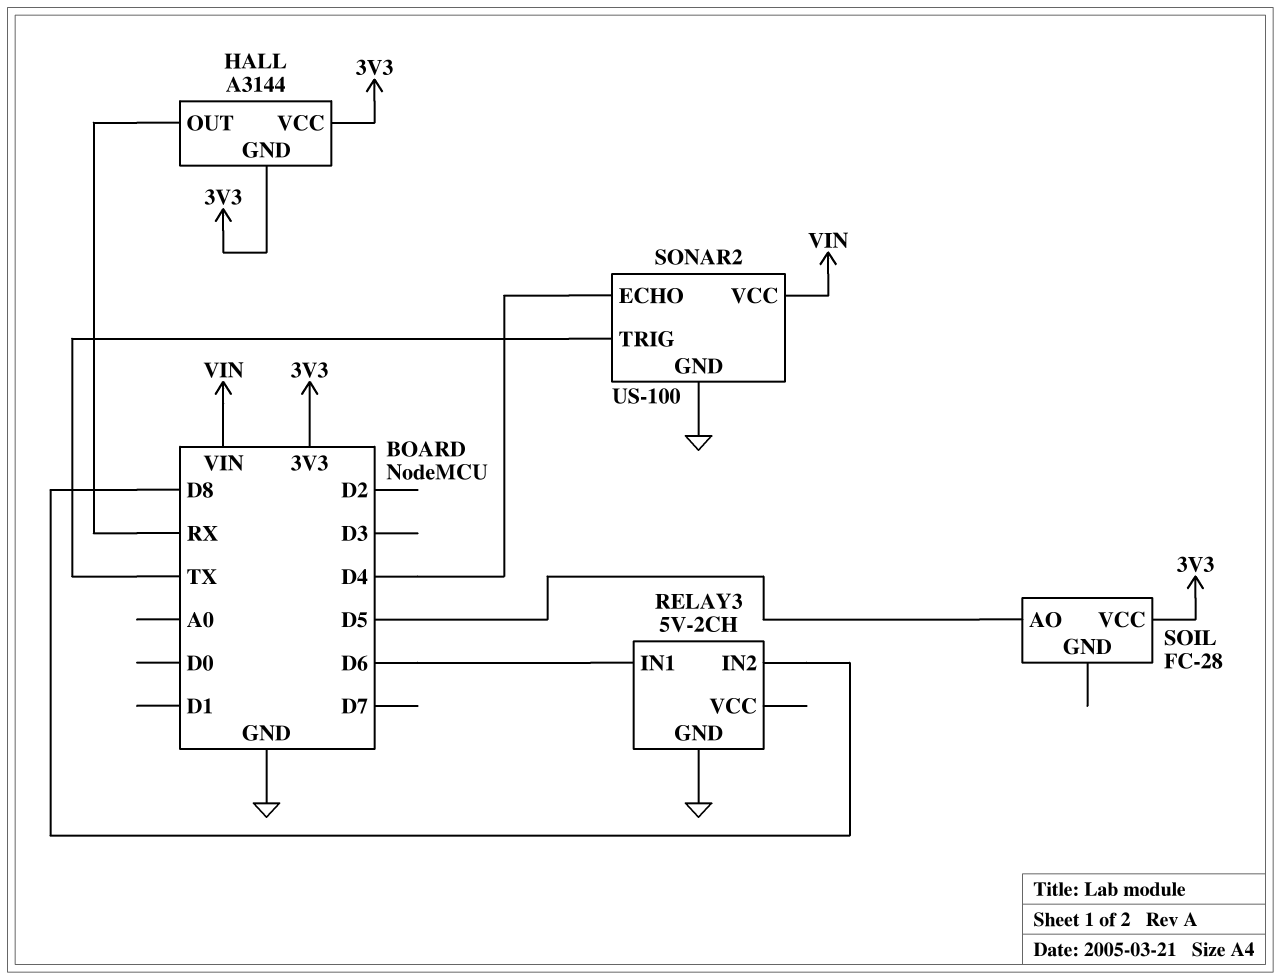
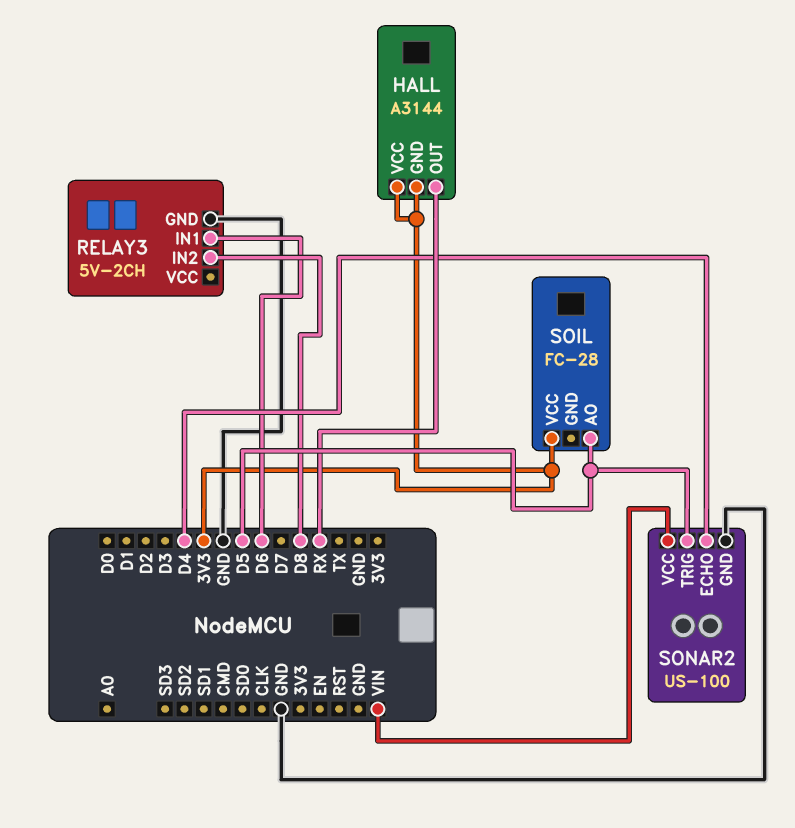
SONAR2 pin TRIG: TX -> D5

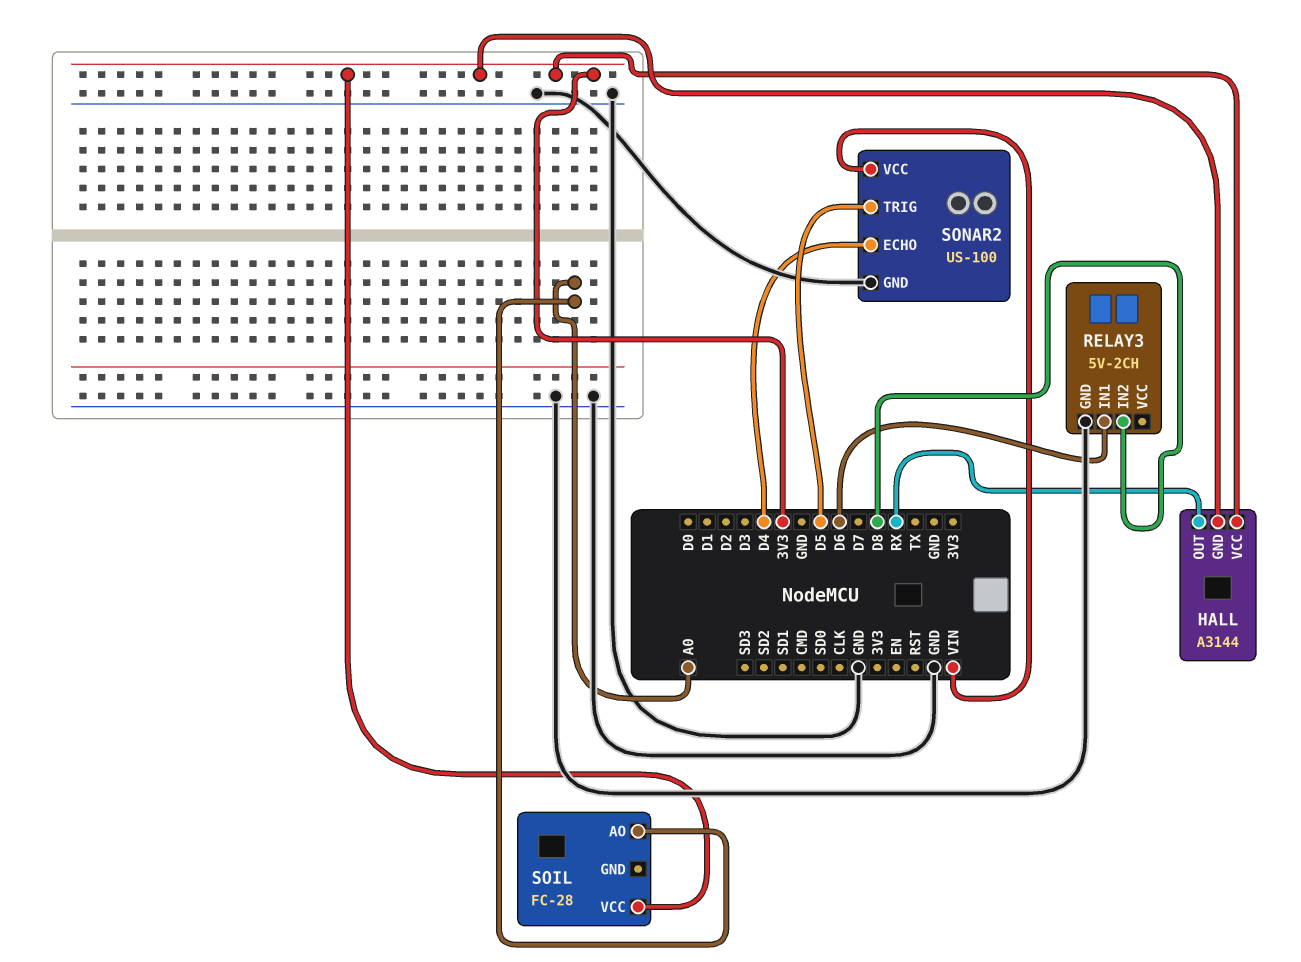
SOIL pin AO: D5 -> A0

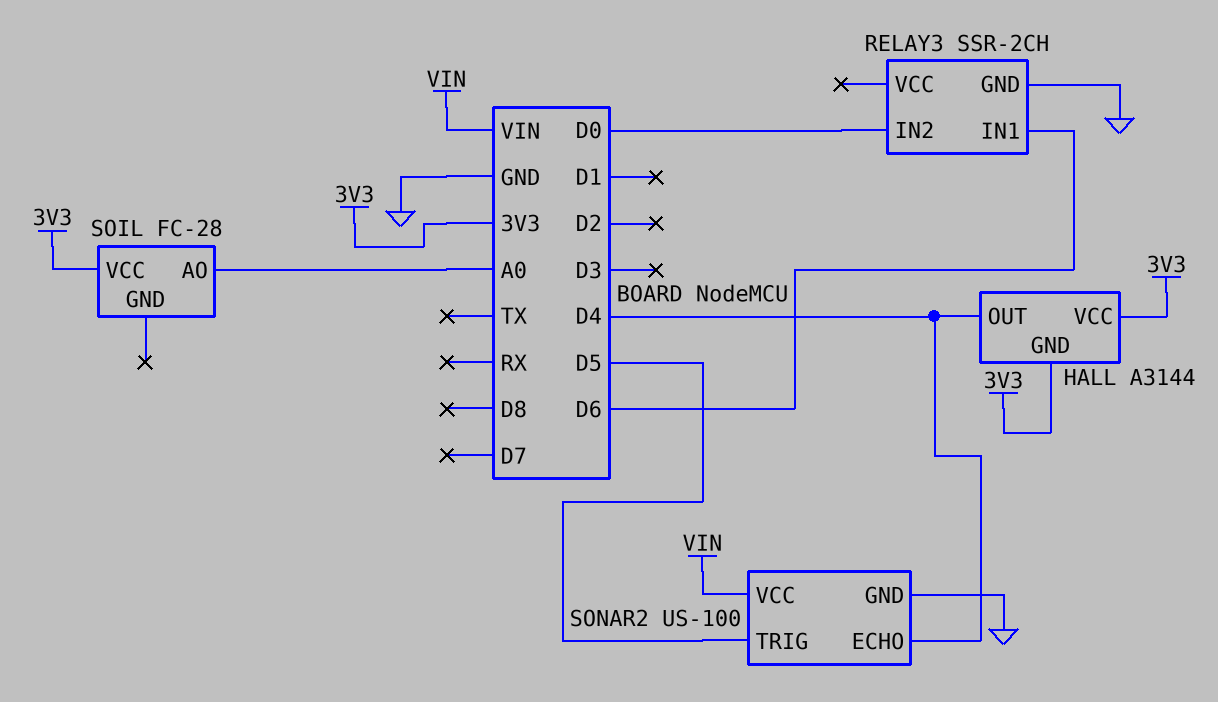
HALL pin OUT: RX -> D4
RELAY3: 5V-2CH -> SSR-2CH
RELAY3 pin IN2: D8 -> D0

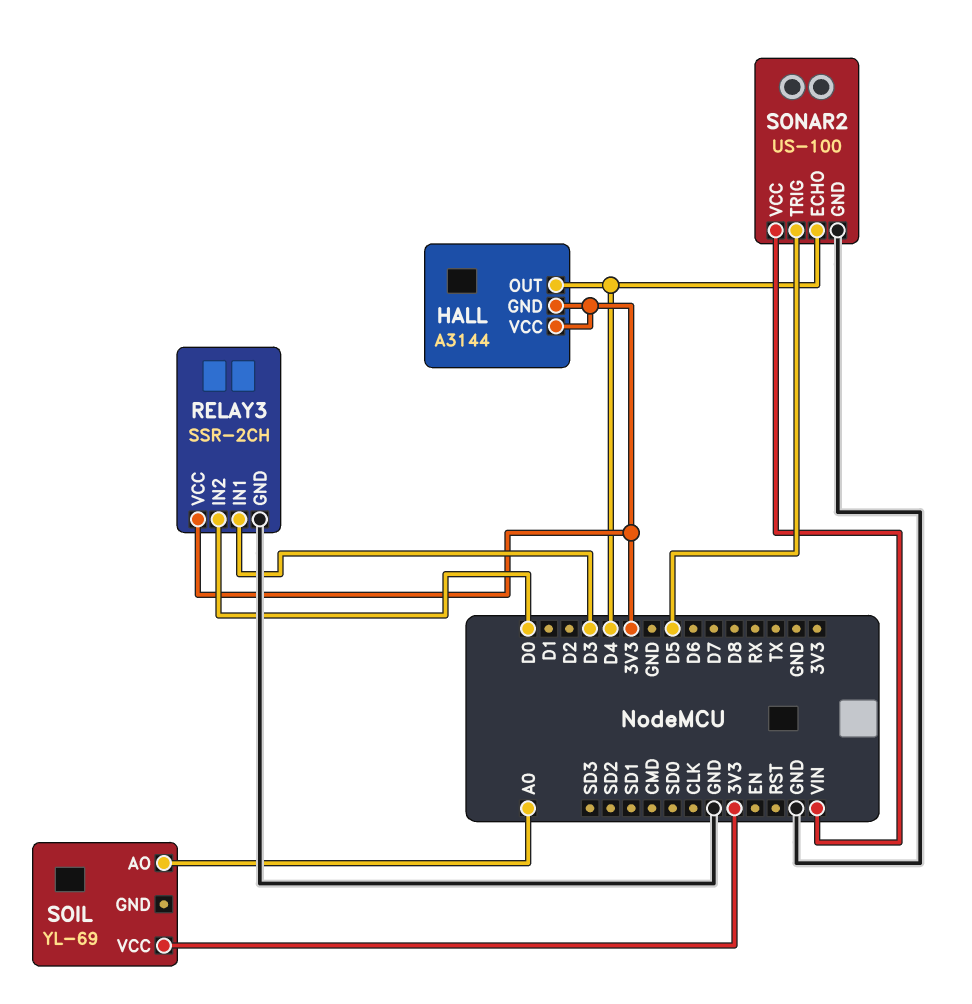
RELAY3 pin IN1: D6 -> D3
RELAY3 pin VCC: none -> 3V3
SOIL: FC-28 -> YL-69

